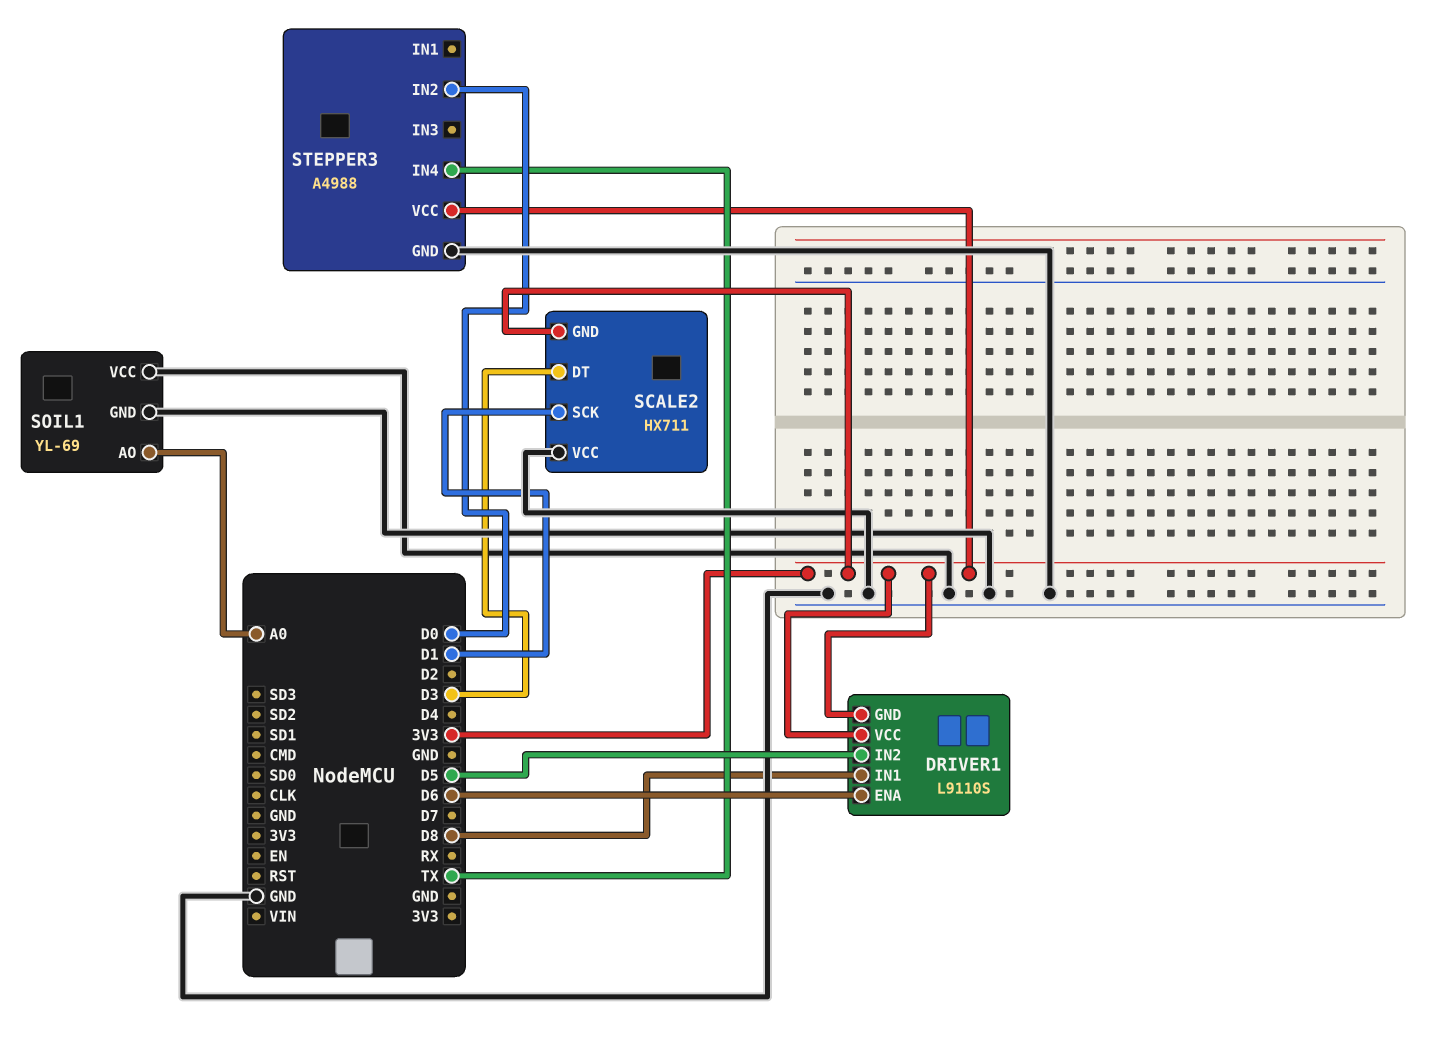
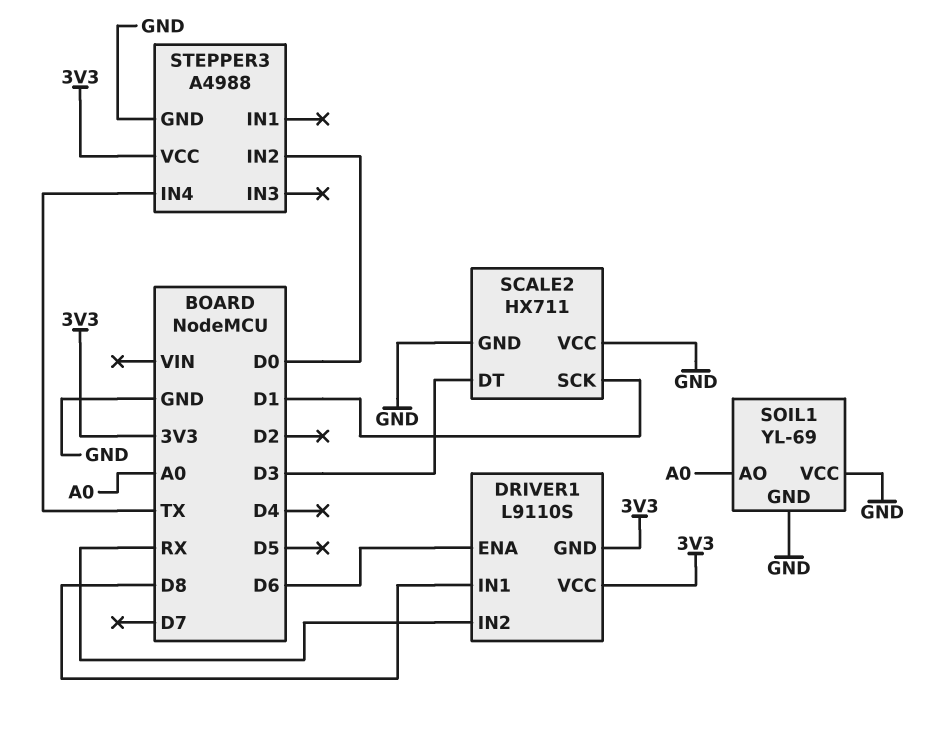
DRIVER1 pin IN2: D5 -> RX
SCALE2 pin GND: 3V3 -> GND

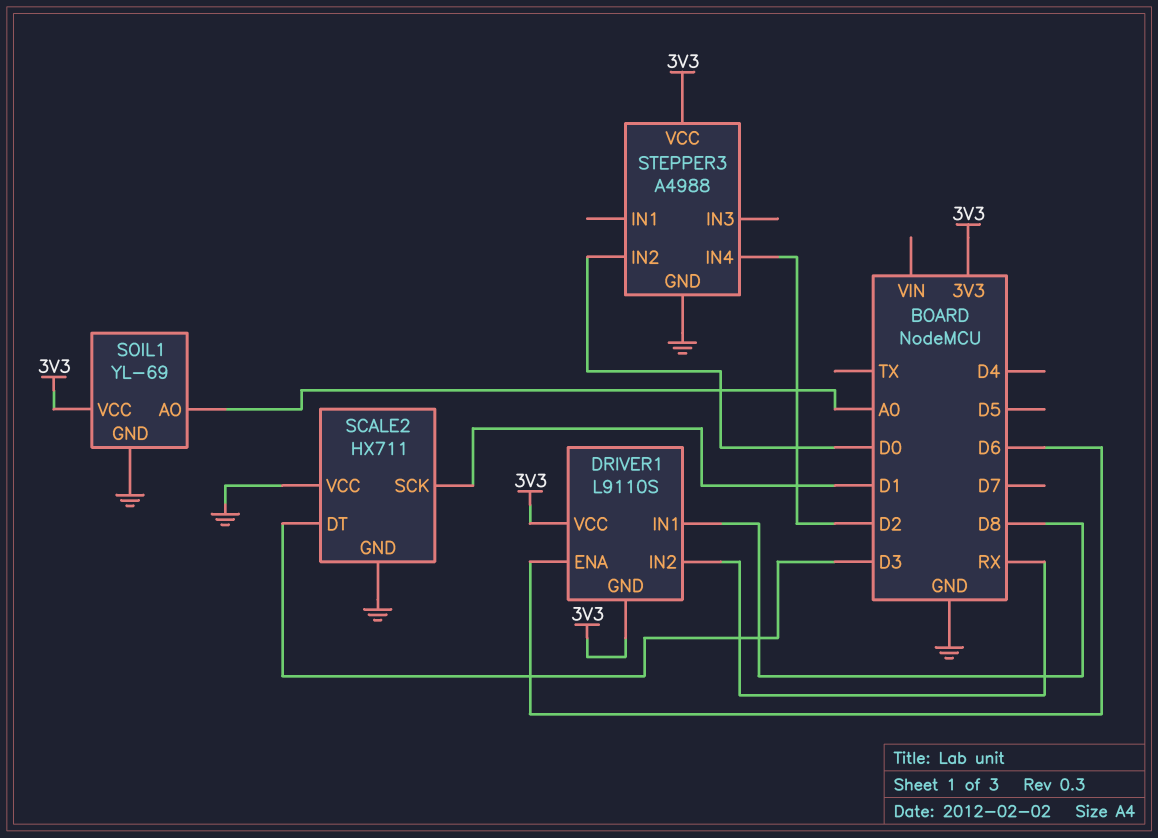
SOIL1 pin VCC: GND -> 3V3
STEPPER3 pin IN4: TX -> D2

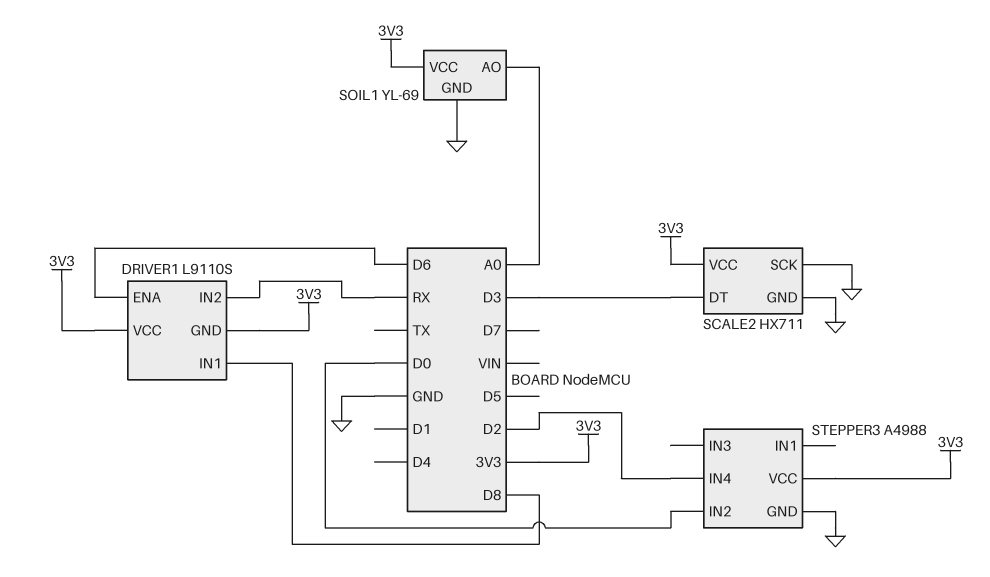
SCALE2 pin SCK: D1 -> GND
SCALE2 pin VCC: GND -> 3V3

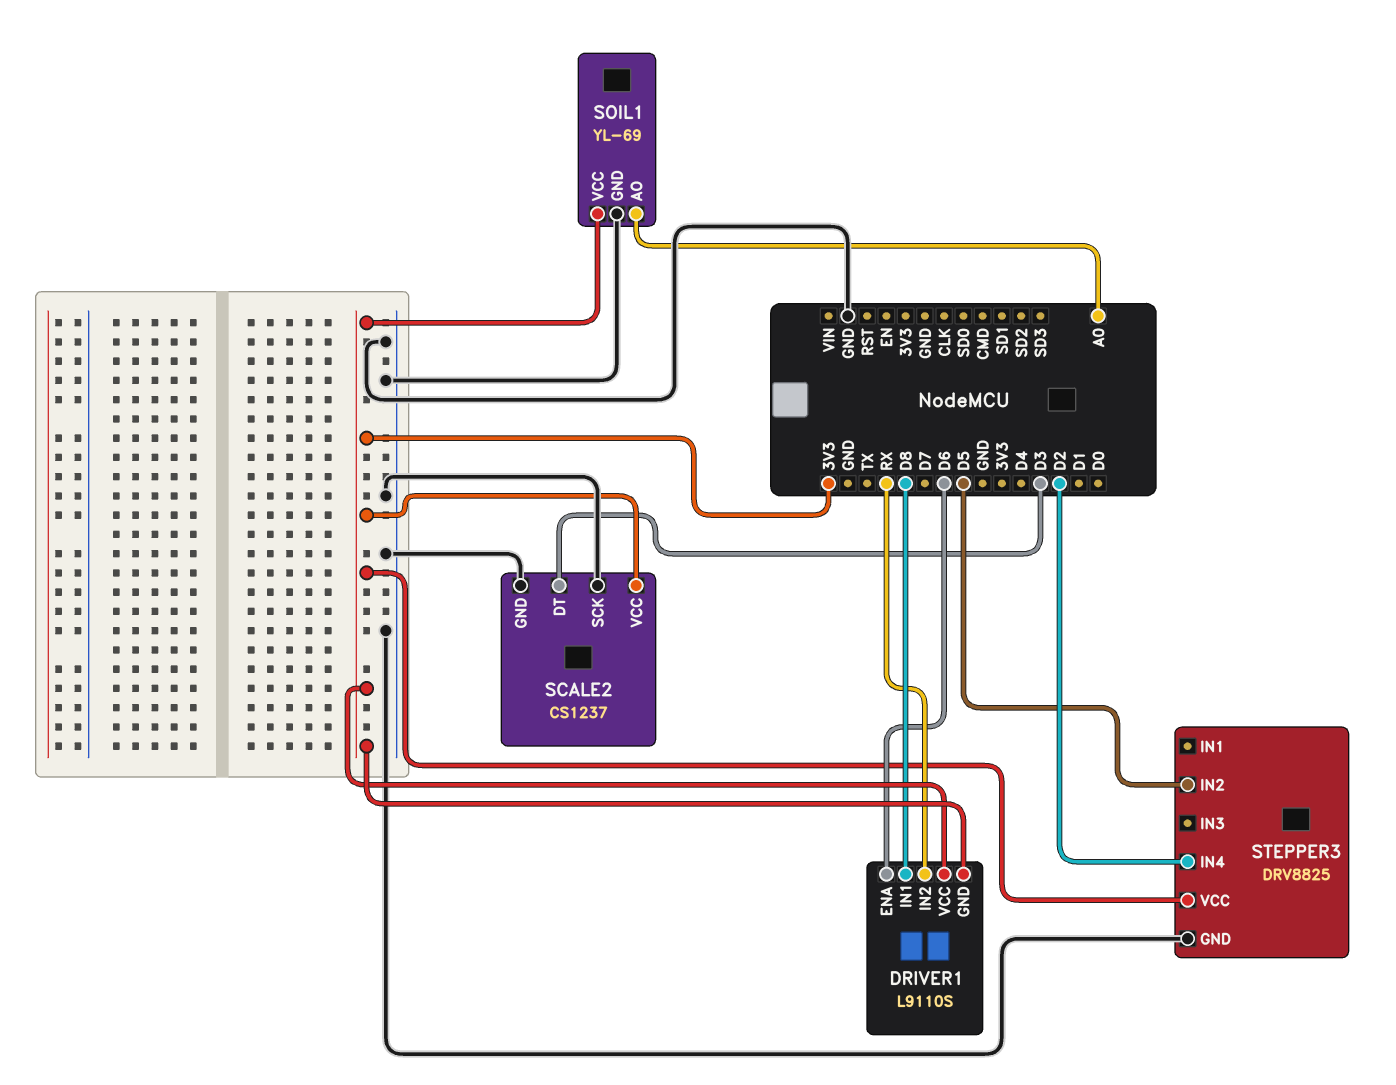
SCALE2: HX711 -> CS1237
STEPPER3: A4988 -> DRV8825
STEPPER3 pin IN2: D0 -> D5

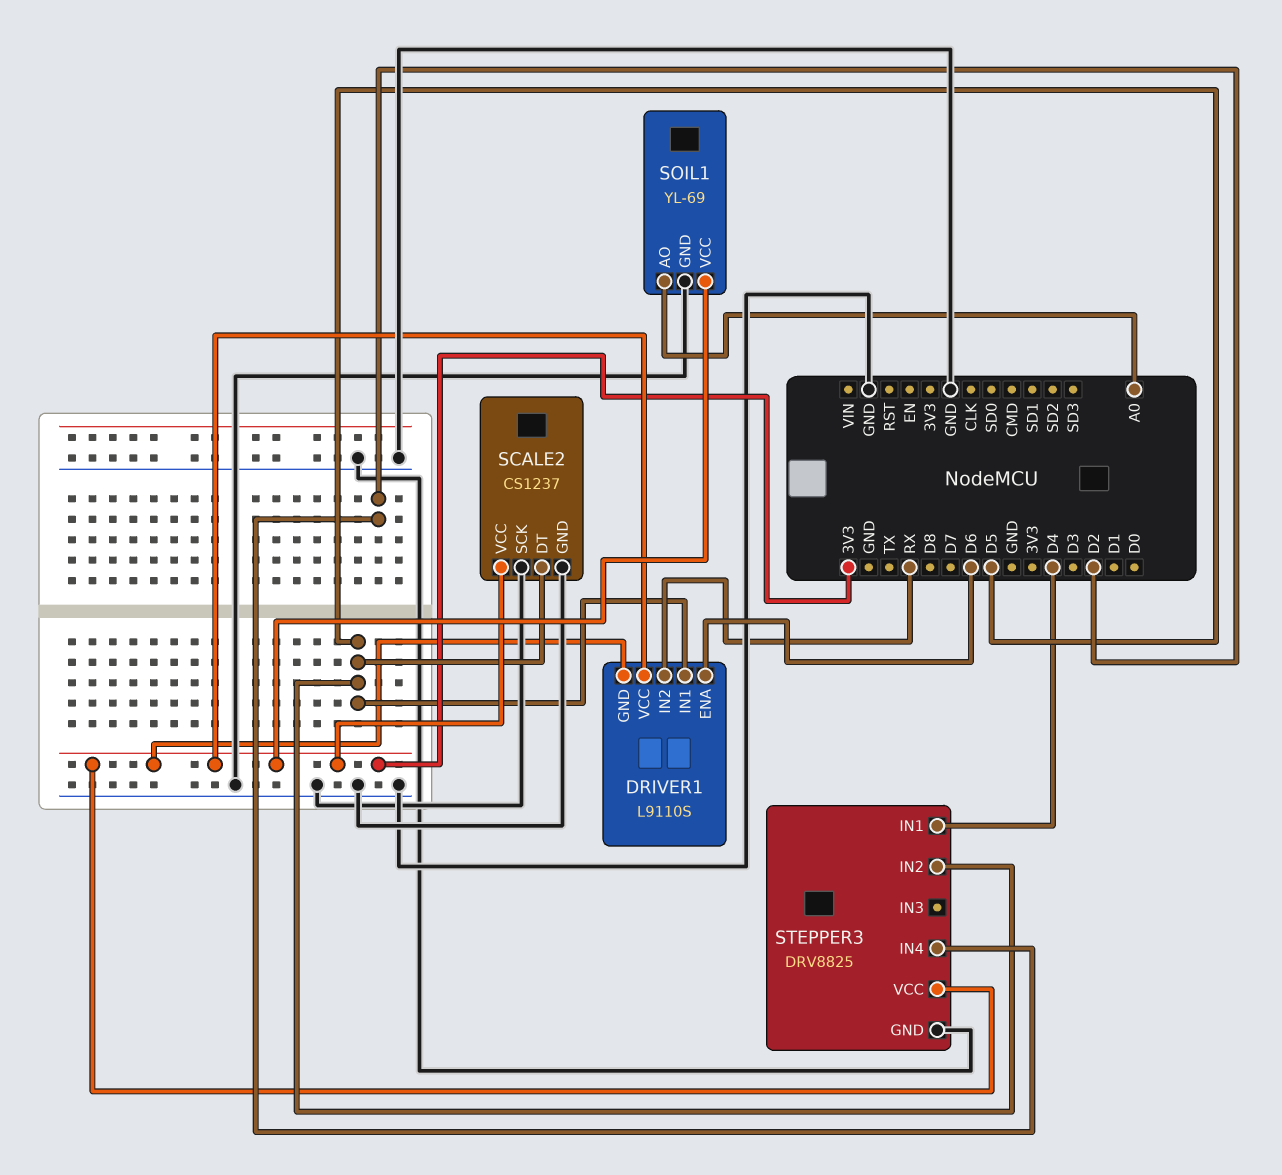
DRIVER1 pin IN1: D8 -> D5
SCALE2 pin DT: D3 -> D5
STEPPER3 pin IN1: none -> D4

